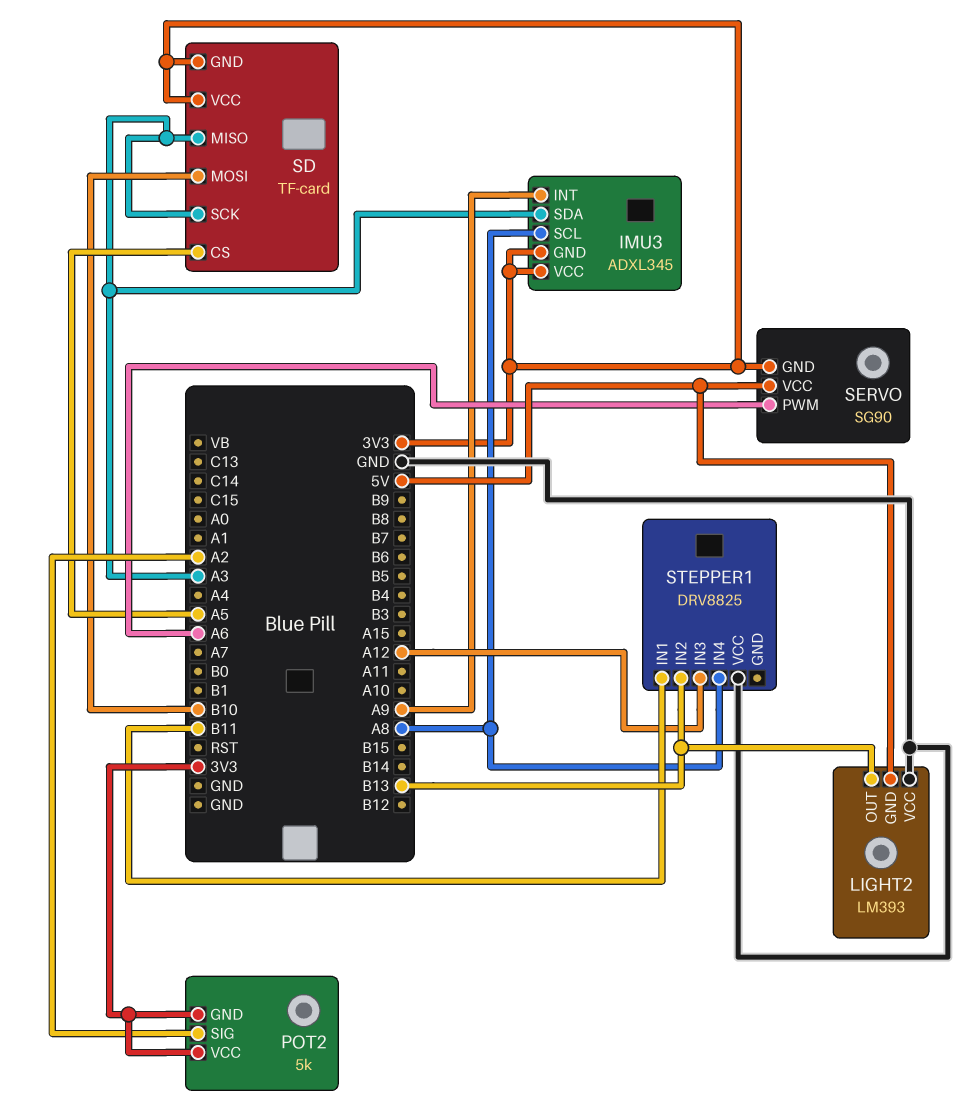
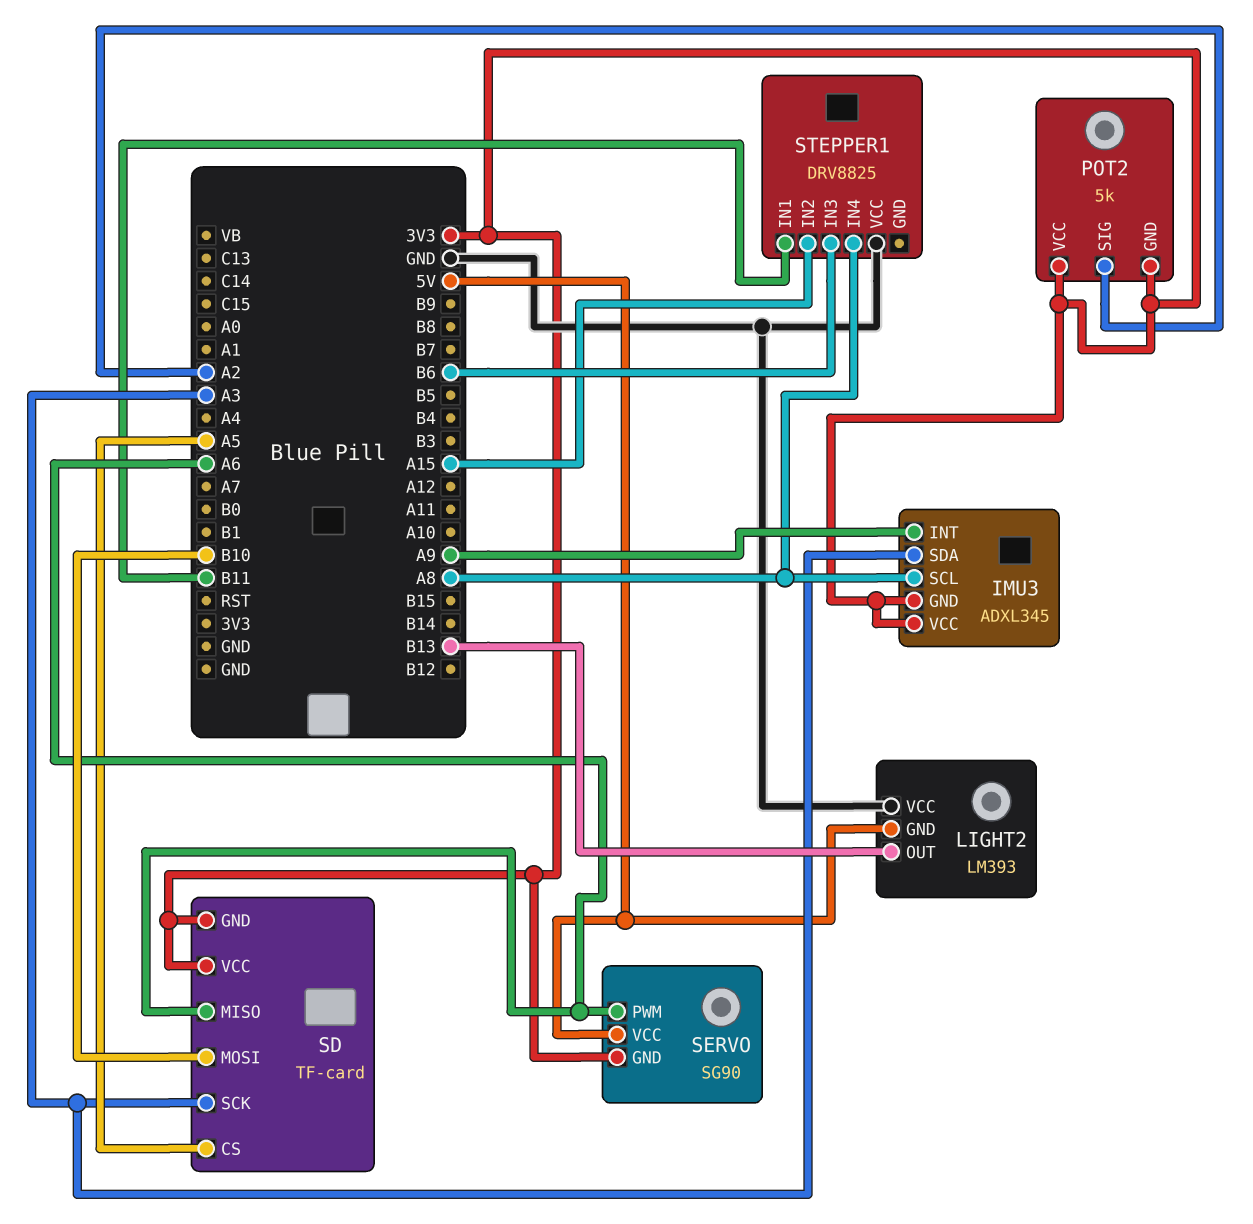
SD pin MISO: A3 -> A6
STEPPER1 pin IN2: B13 -> A15
STEPPER1 pin IN3: A12 -> B6

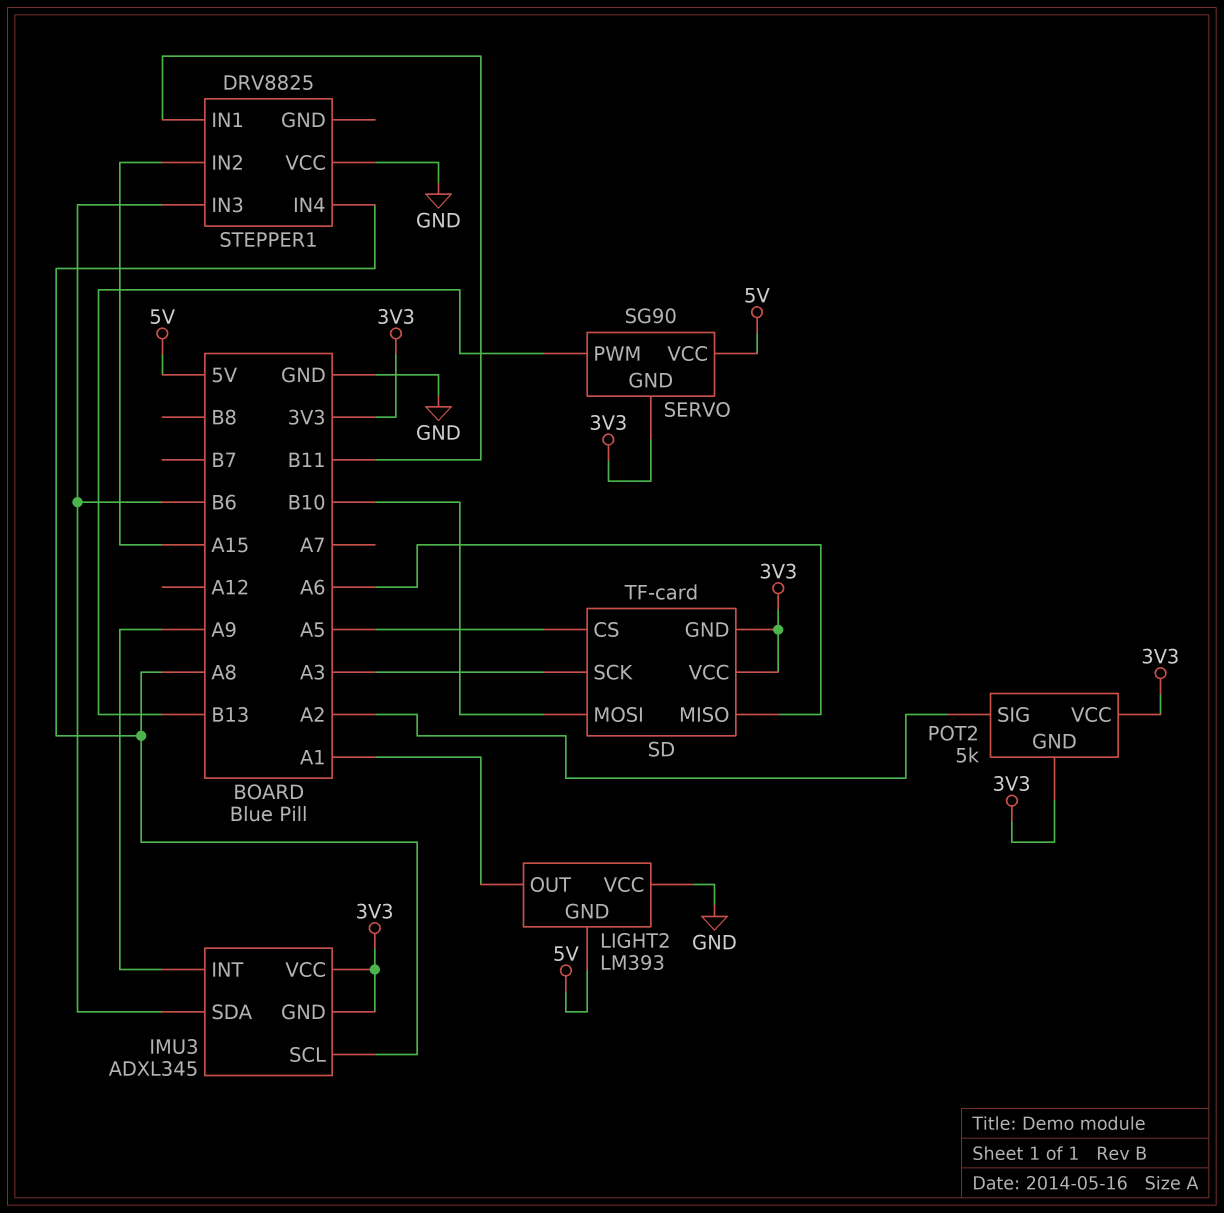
IMU3 pin SDA: A3 -> B6
LIGHT2 pin OUT: B13 -> A1
SERVO pin PWM: A6 -> B13

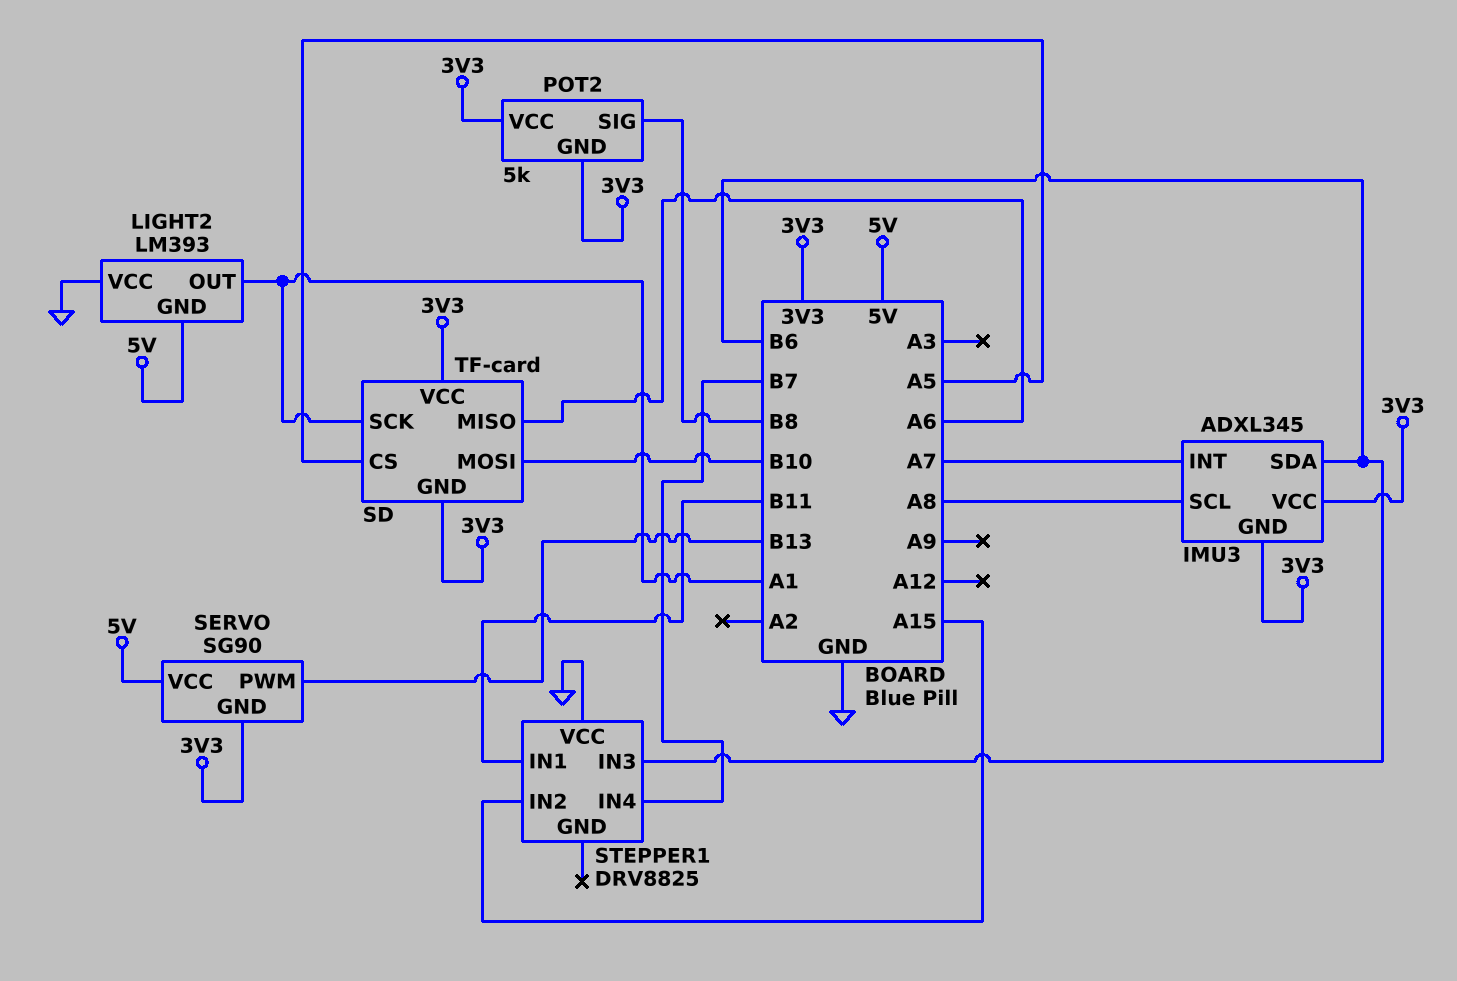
IMU3 pin INT: A9 -> A7
POT2 pin SIG: A2 -> B8
SD pin SCK: A3 -> A1
STEPPER1 pin IN4: A8 -> B7

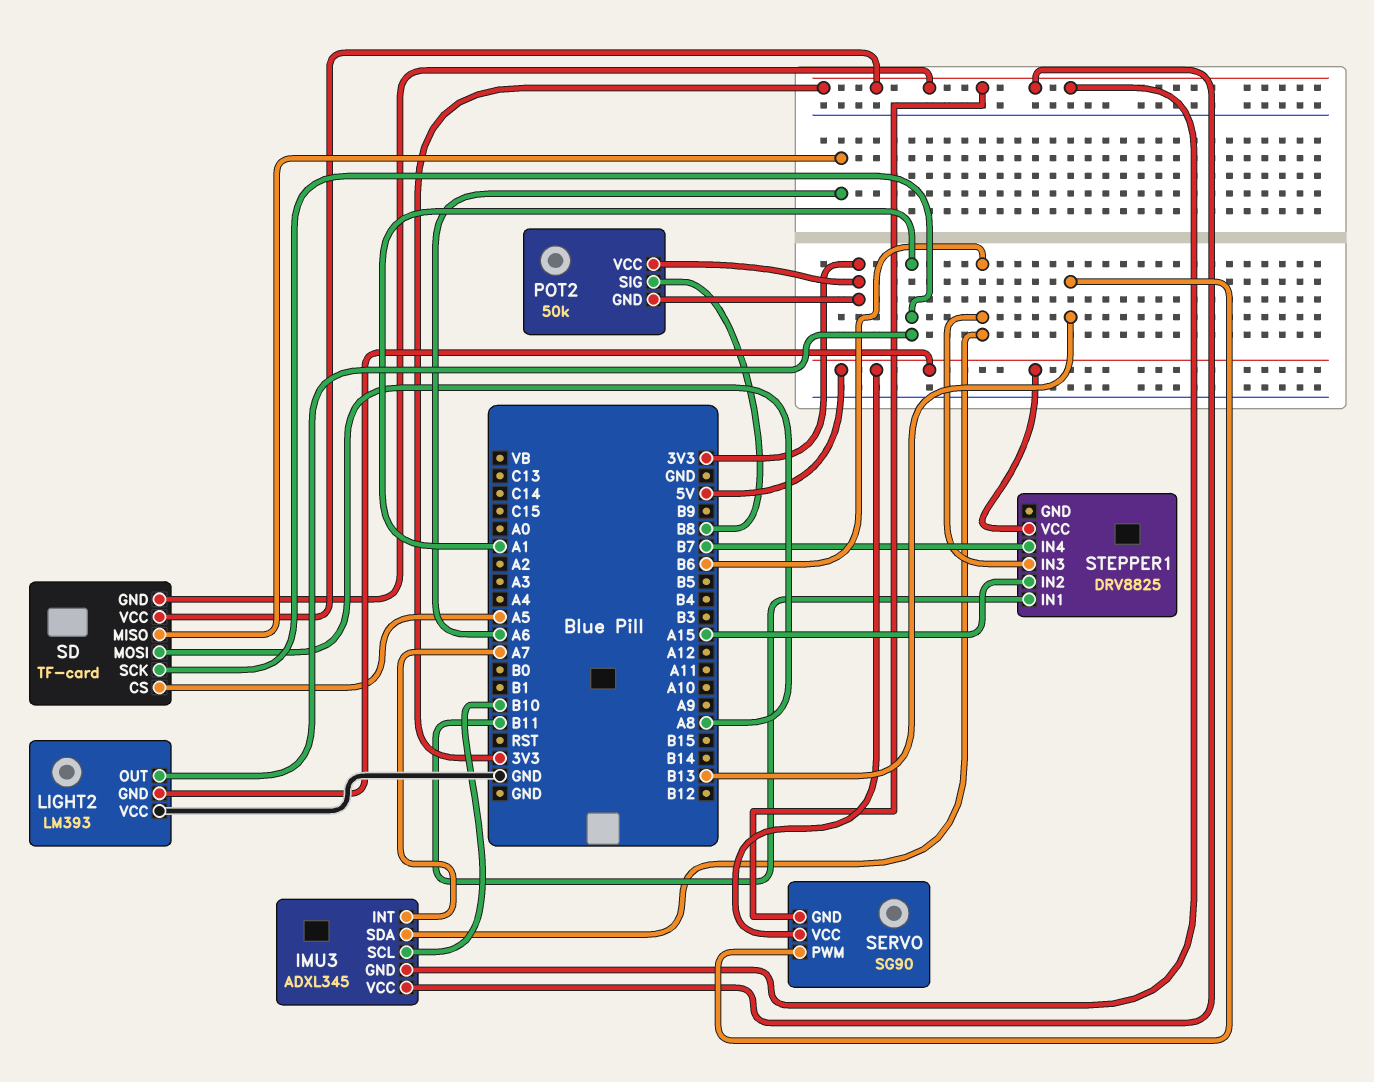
IMU3 pin SCL: A8 -> B10
POT2: 5k -> 50k
SD pin MOSI: B10 -> A8
STEPPER1 pin VCC: GND -> 5V

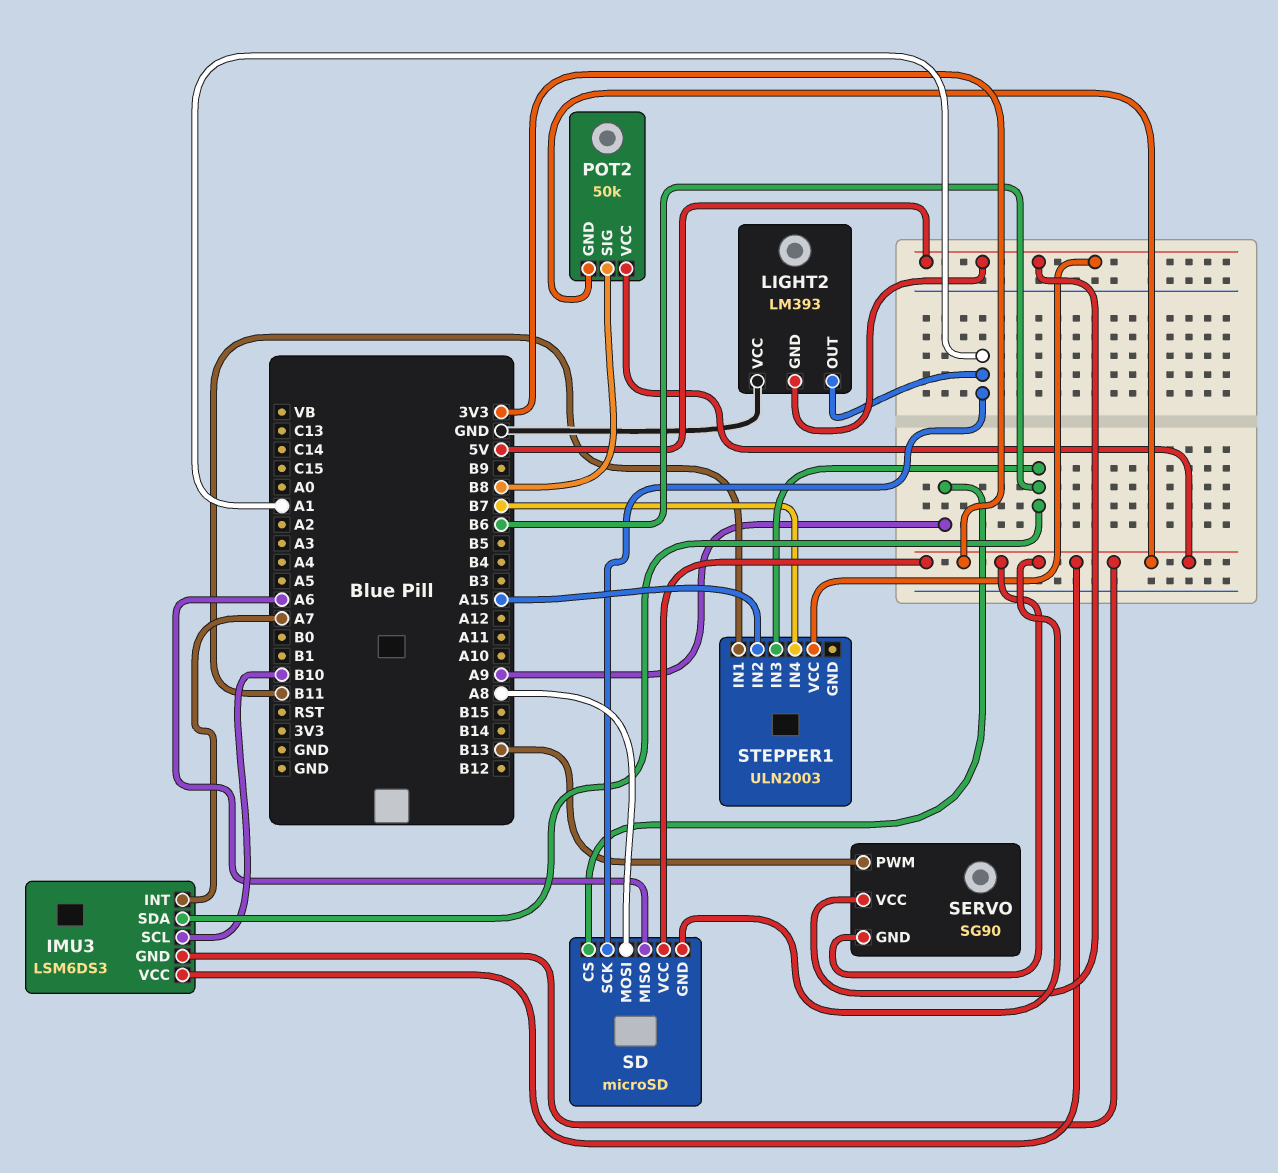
IMU3: ADXL345 -> LSM6DS3
SD: TF-card -> microSD
SD pin CS: A5 -> A9
STEPPER1: DRV8825 -> ULN2003

